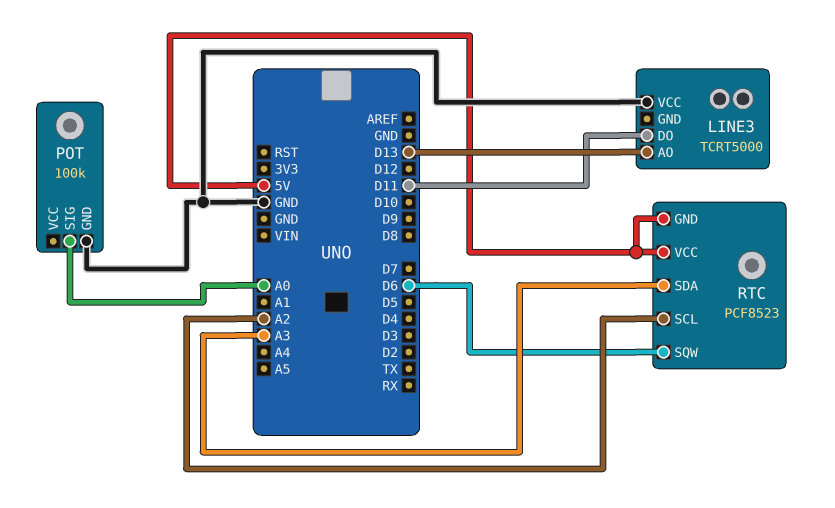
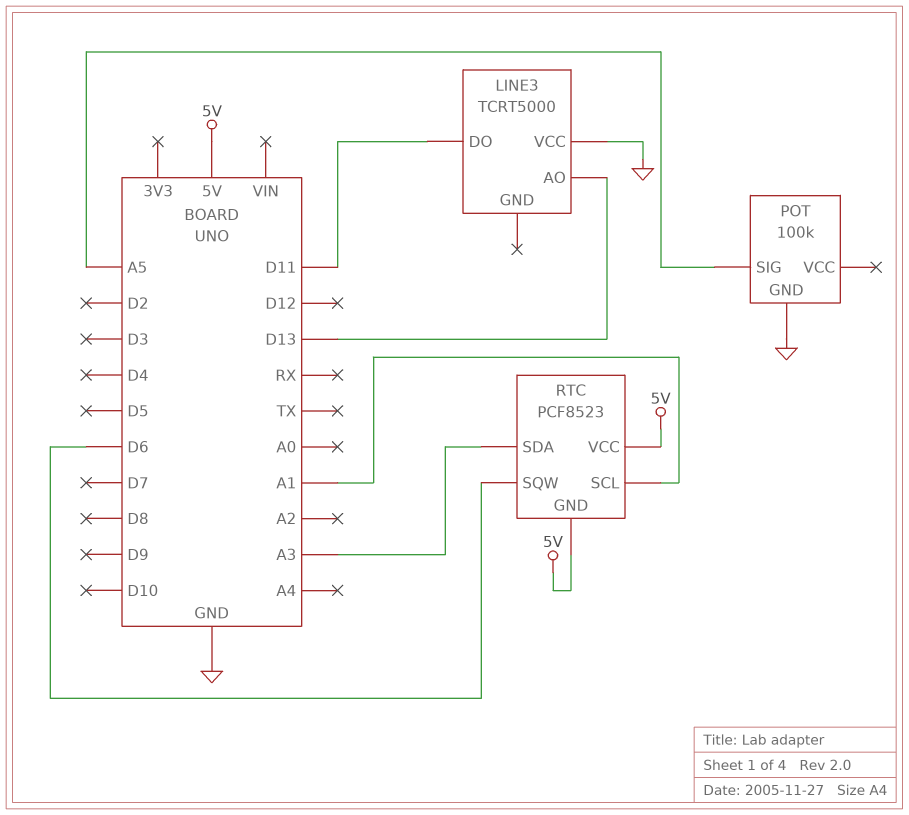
POT pin SIG: A0 -> A5
RTC pin SCL: A2 -> A1

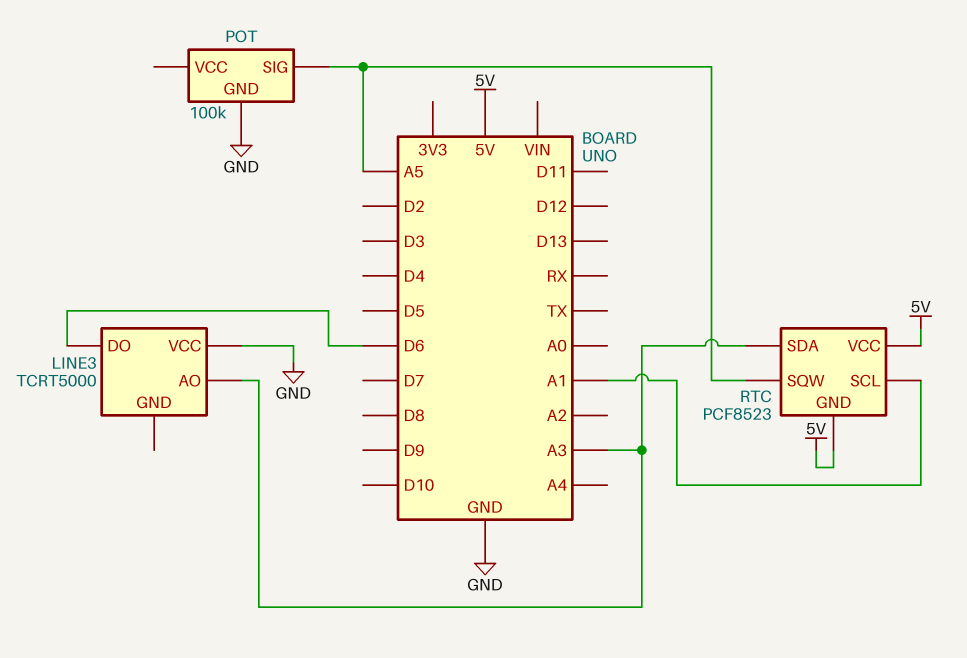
LINE3 pin AO: D13 -> A3
LINE3 pin DO: D11 -> D6
RTC pin SQW: D6 -> A5

